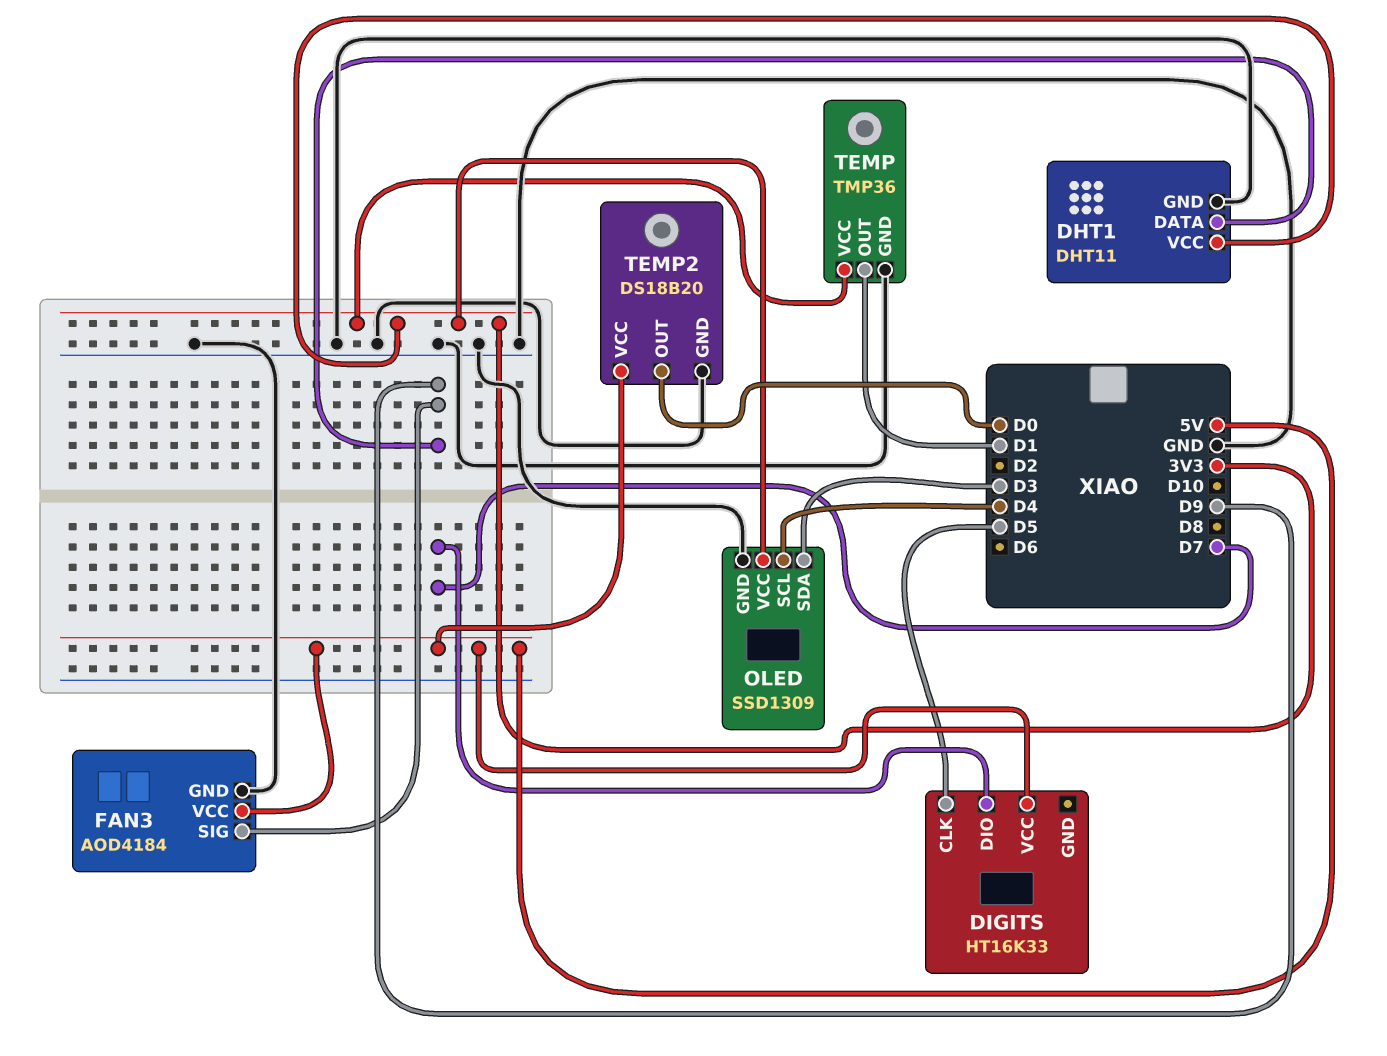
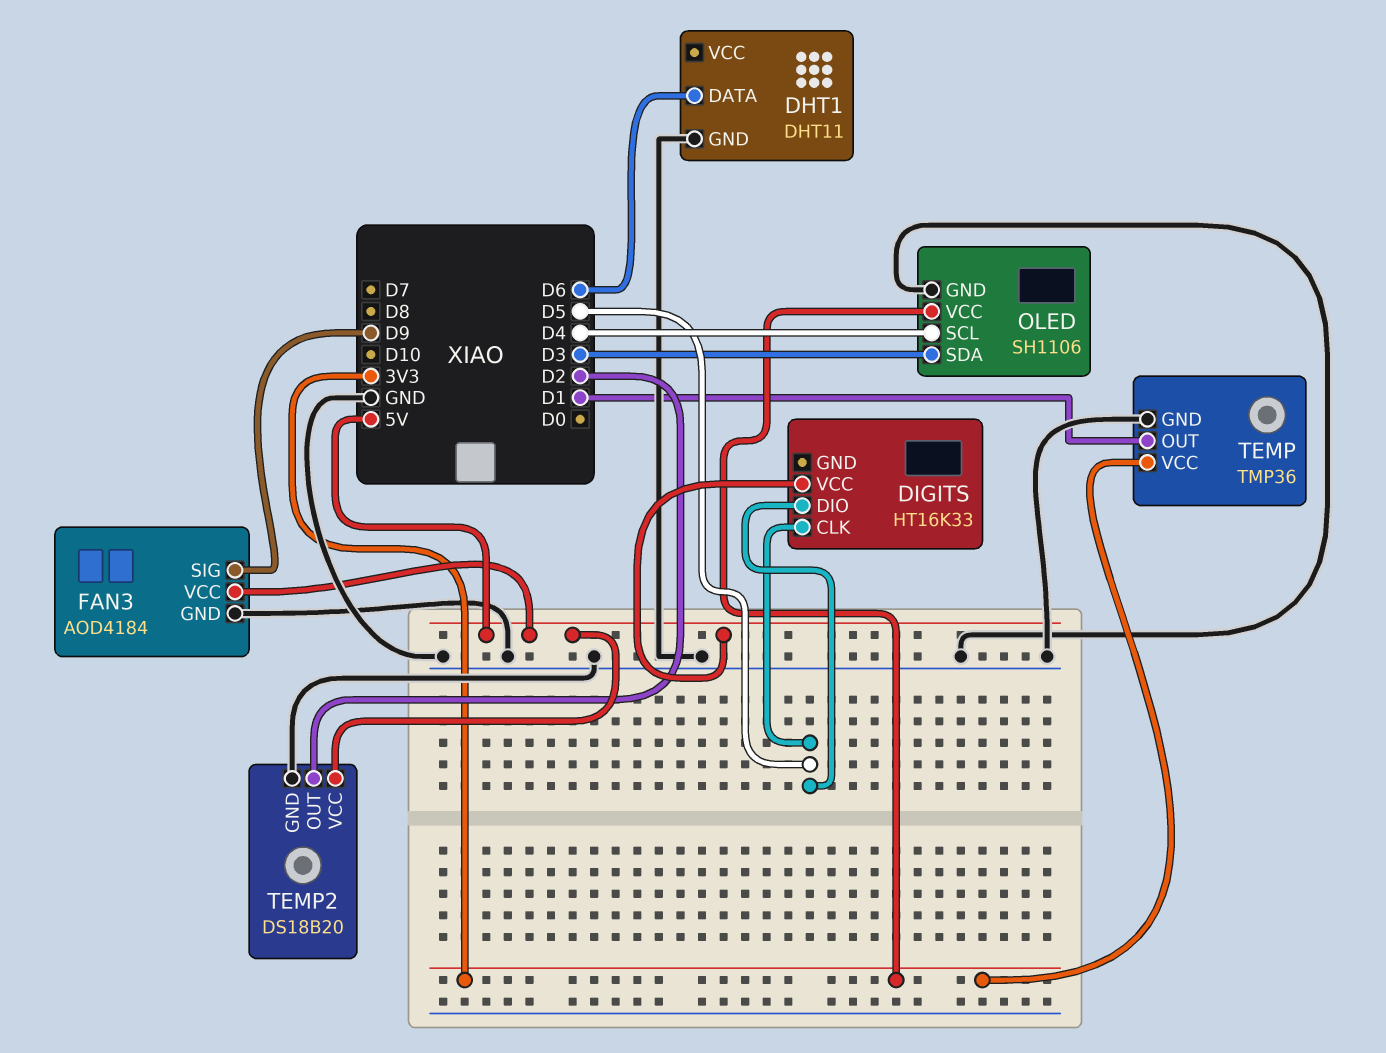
DHT1 pin DATA: D9 -> D6
DHT1 pin VCC: 3V3 -> none
DIGITS pin DIO: D7 -> D5
OLED: SSD1309 -> SH1106
TEMP2 pin OUT: D0 -> D2

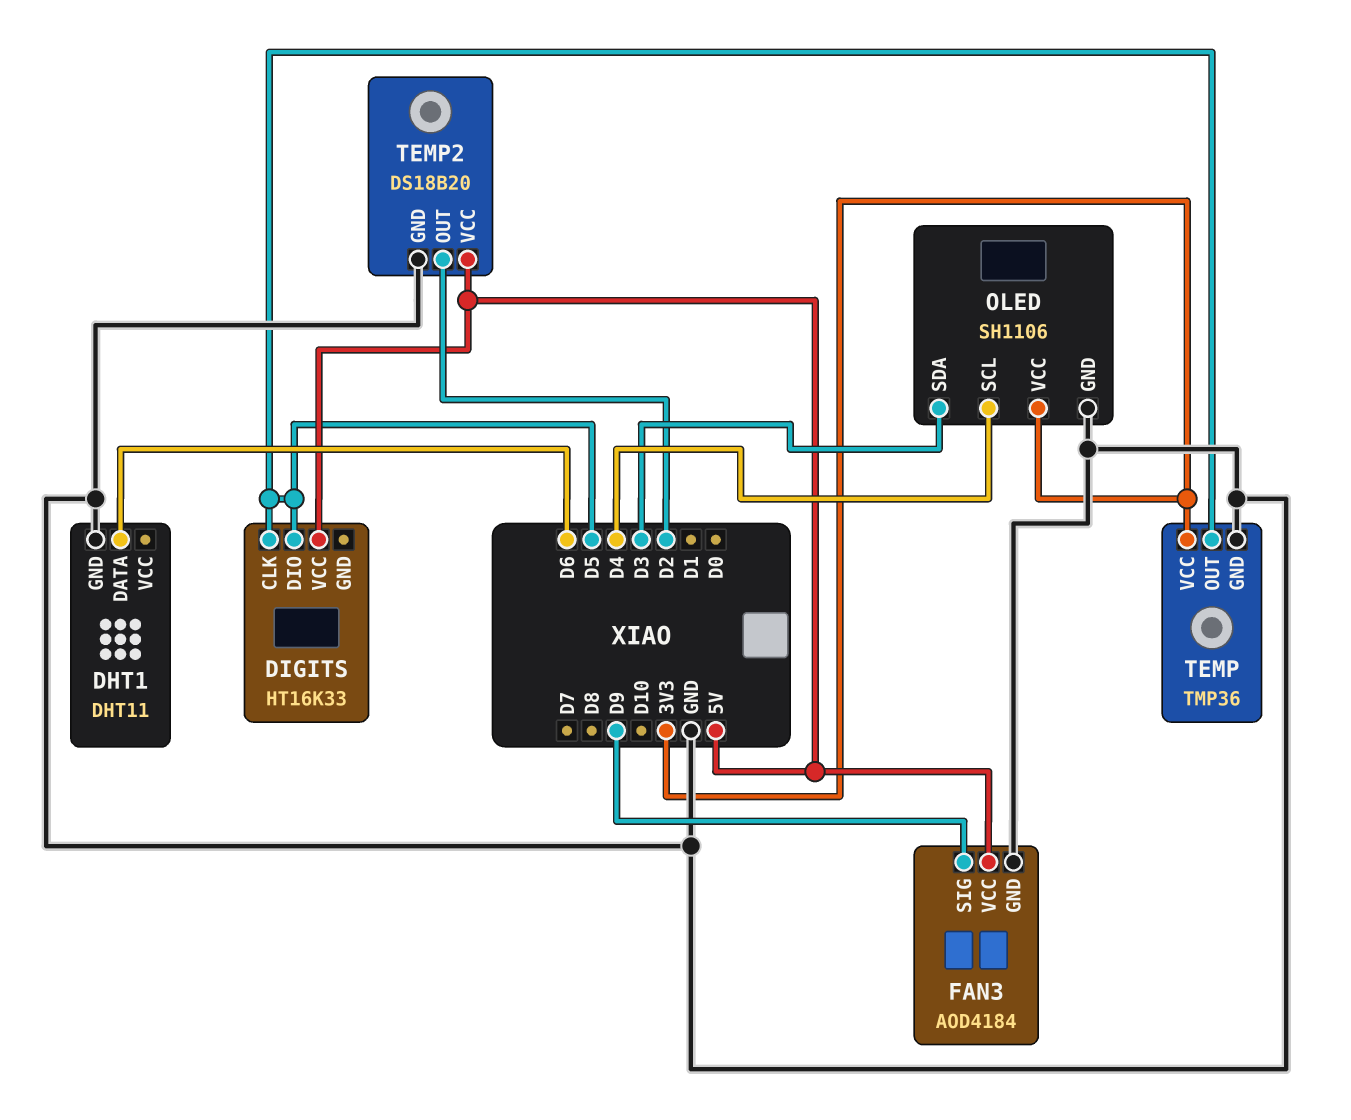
TEMP pin OUT: D1 -> D5

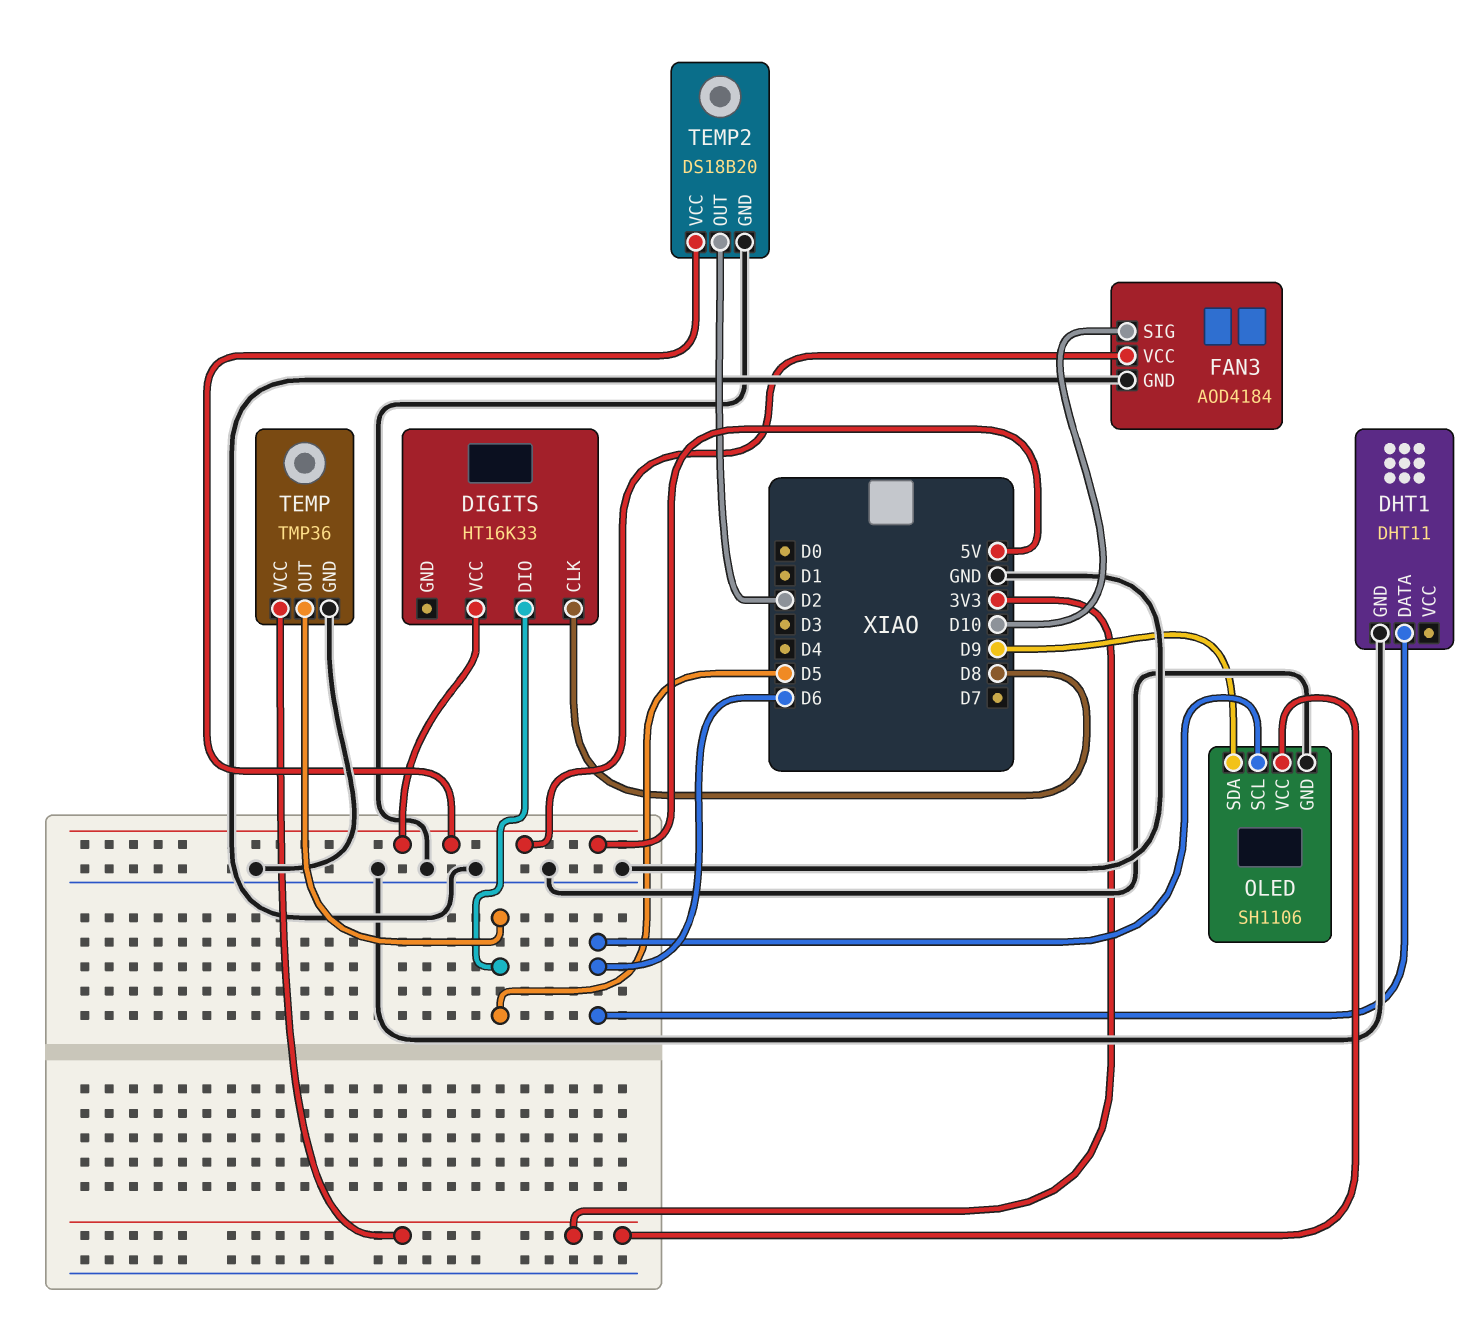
DIGITS pin CLK: D5 -> D8
FAN3 pin SIG: D9 -> D10
OLED pin SCL: D4 -> D6
OLED pin SDA: D3 -> D9

